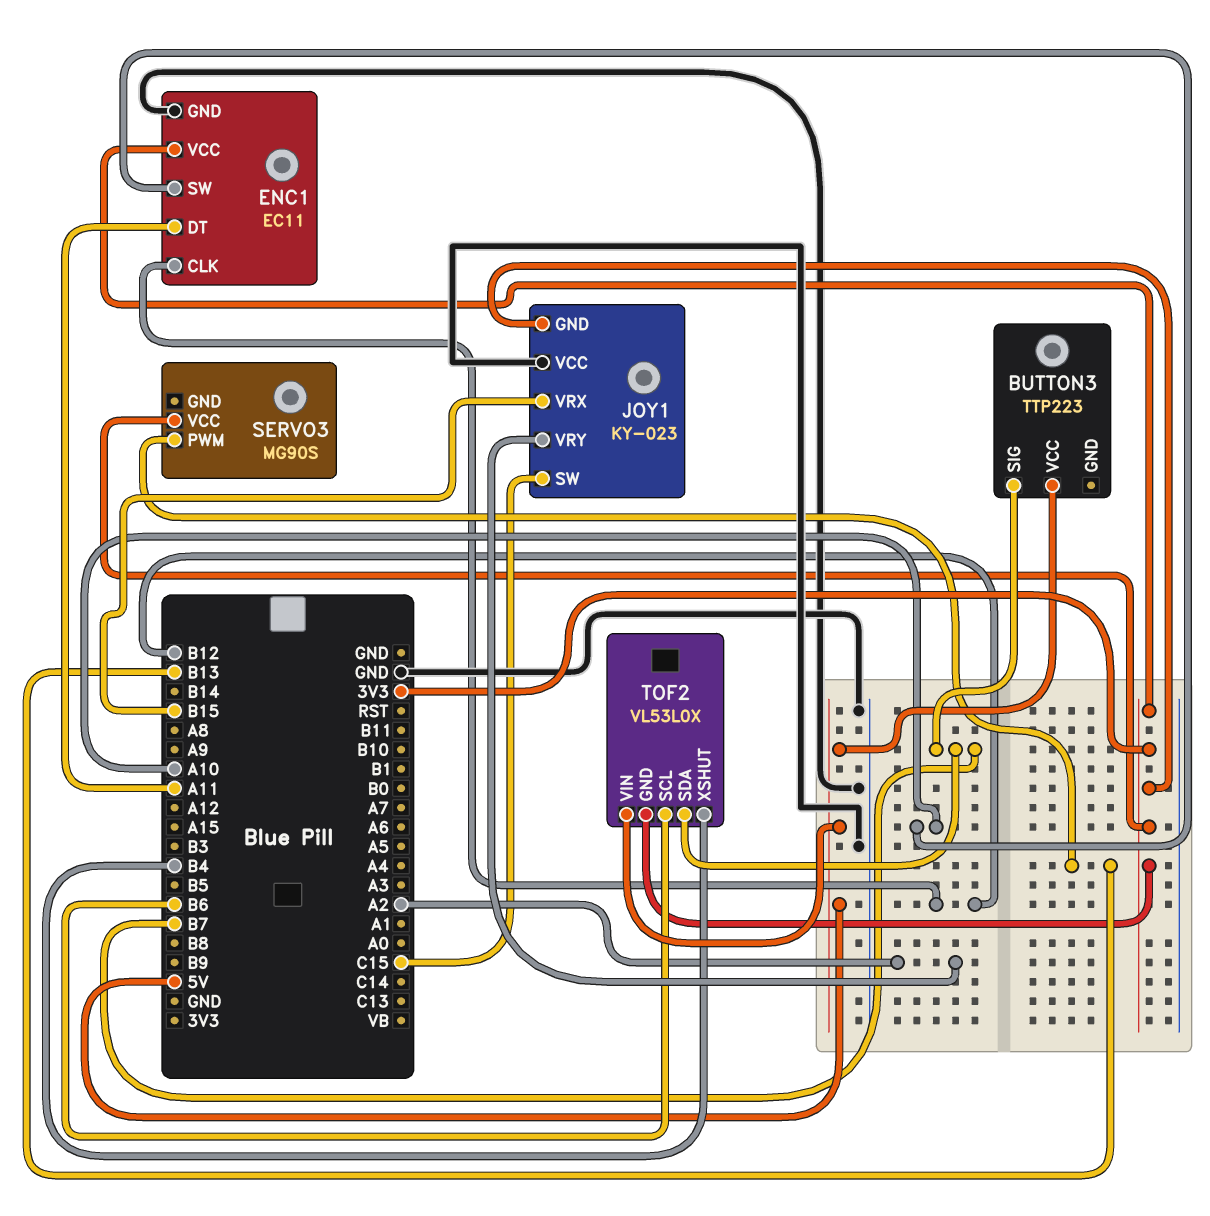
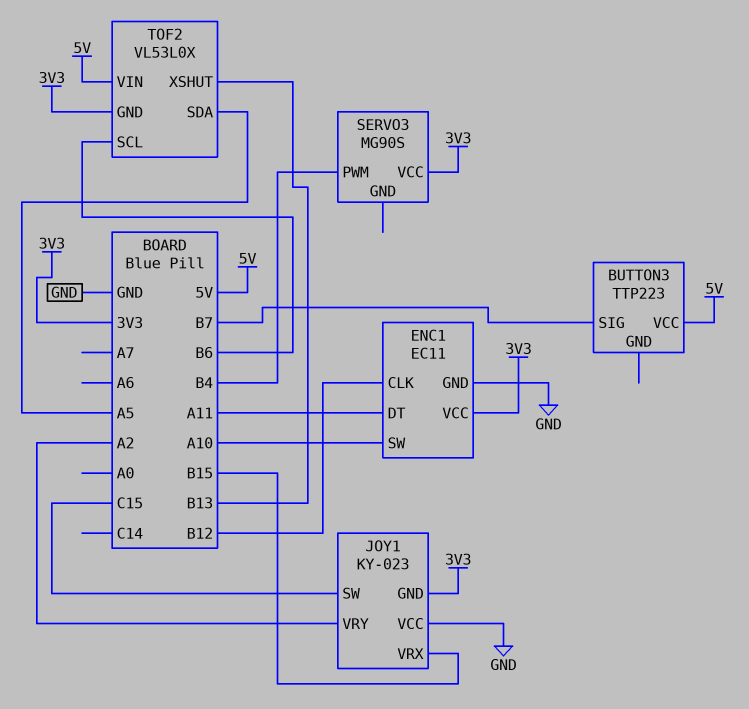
SERVO3 pin PWM: B13 -> B4
TOF2 pin SDA: B7 -> A5
TOF2 pin XSHUT: B4 -> B13

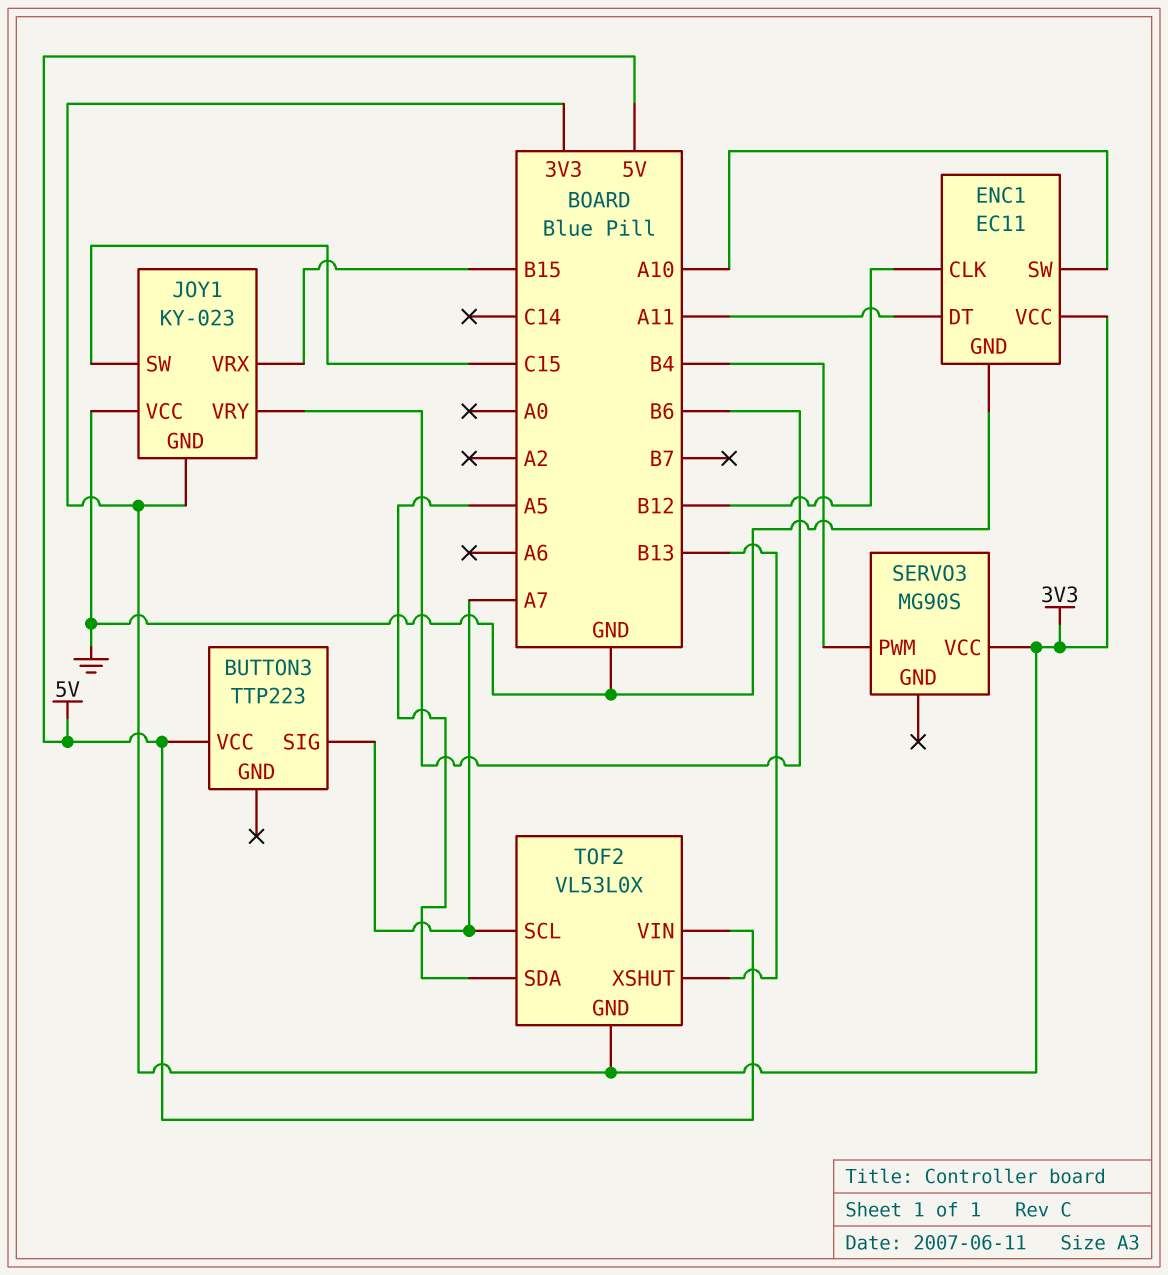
BUTTON3 pin SIG: B7 -> A7
JOY1 pin VRY: A2 -> B6
TOF2 pin SCL: B6 -> A7

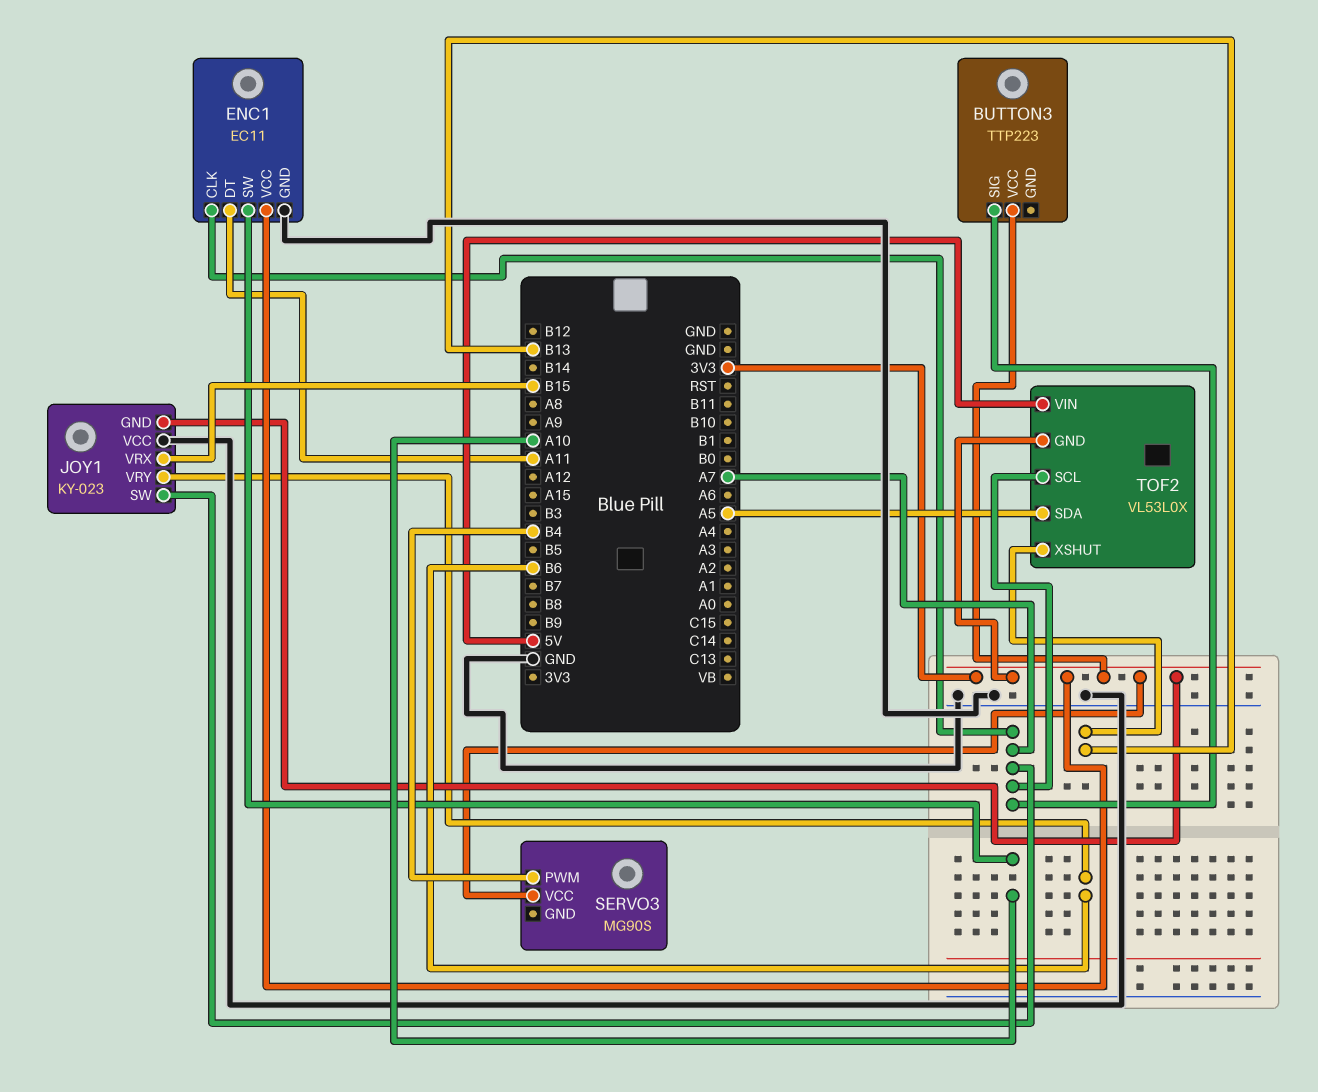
BUTTON3 pin VCC: 5V -> 3V3
ENC1 pin CLK: B12 -> A7
JOY1 pin SW: C15 -> A7

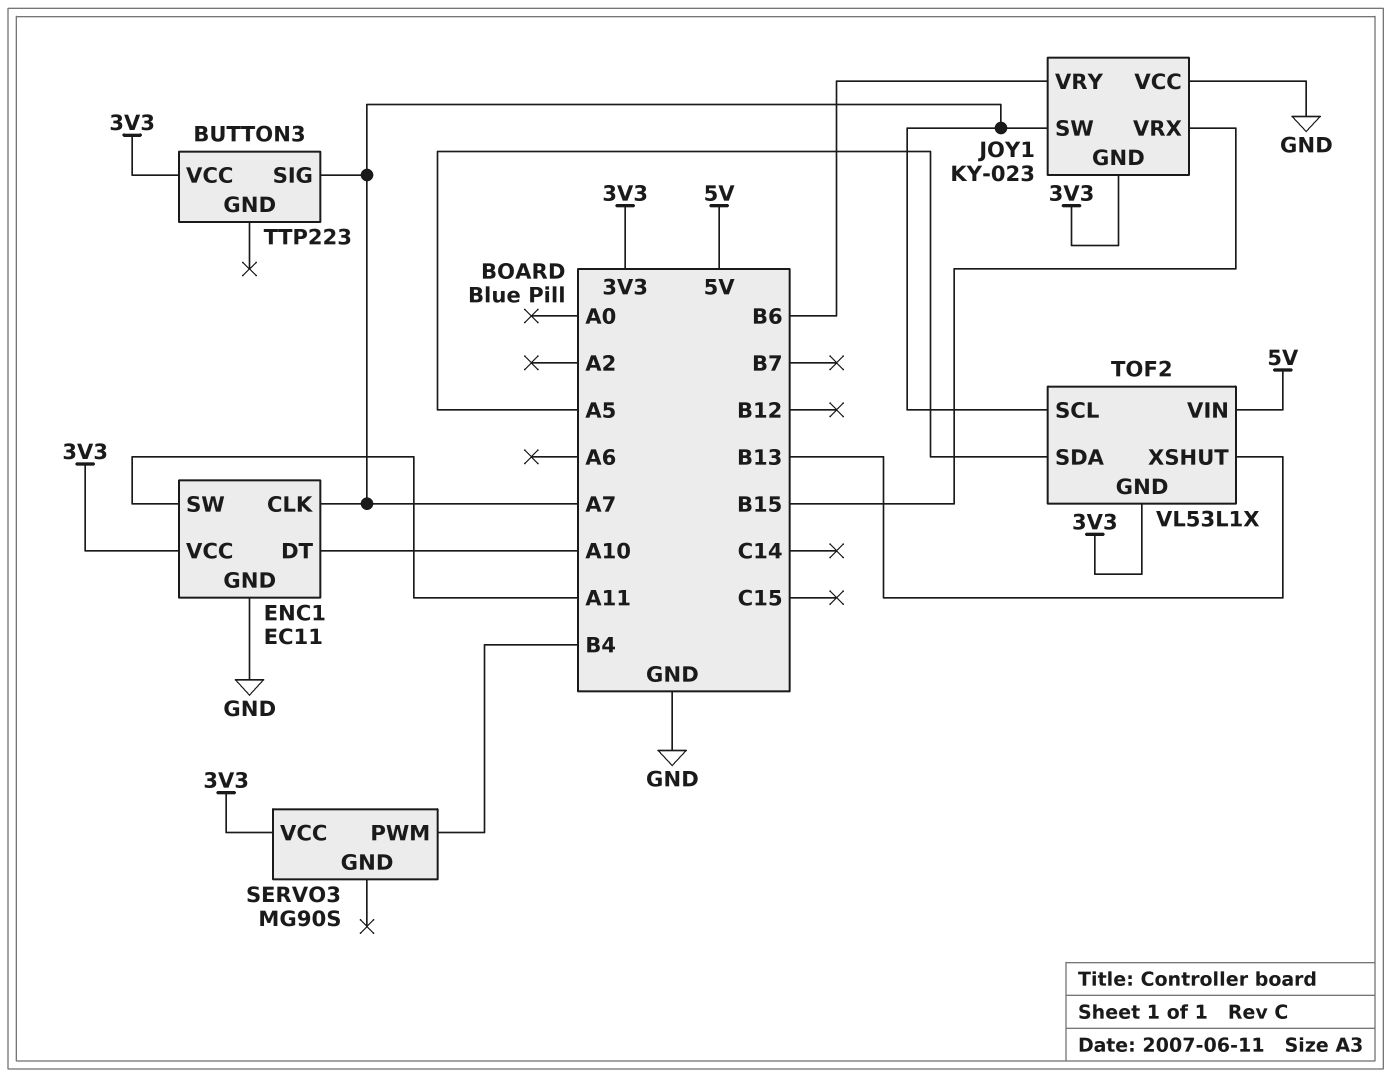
ENC1 pin DT: A11 -> A10
ENC1 pin SW: A10 -> A11
TOF2: VL53L0X -> VL53L1X

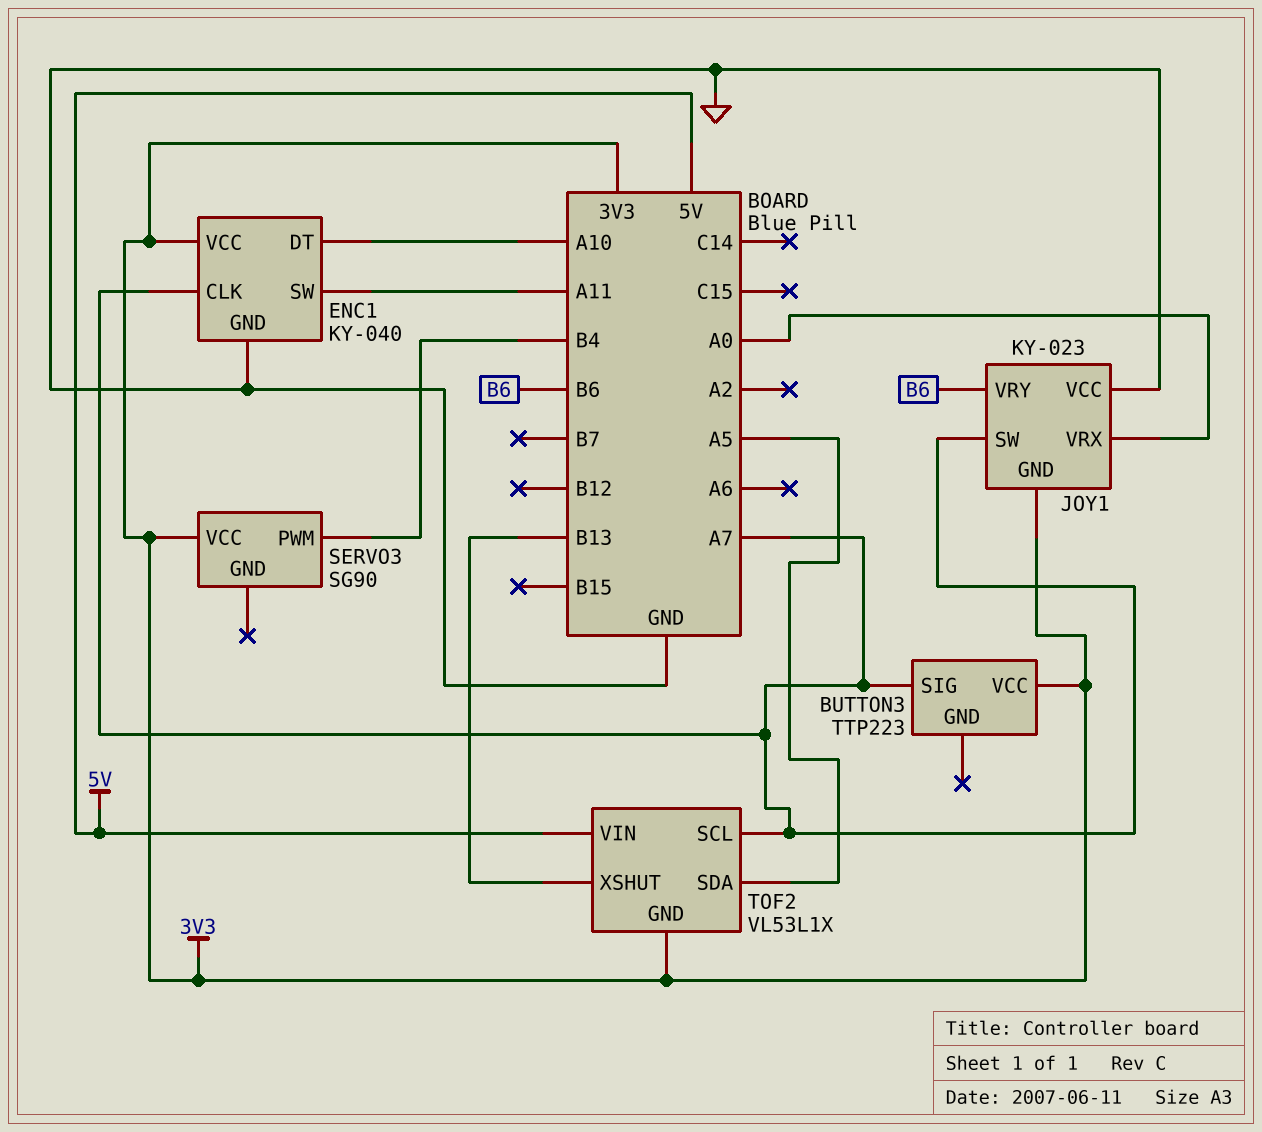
ENC1: EC11 -> KY-040
JOY1 pin VRX: B15 -> A0
SERVO3: MG90S -> SG90

